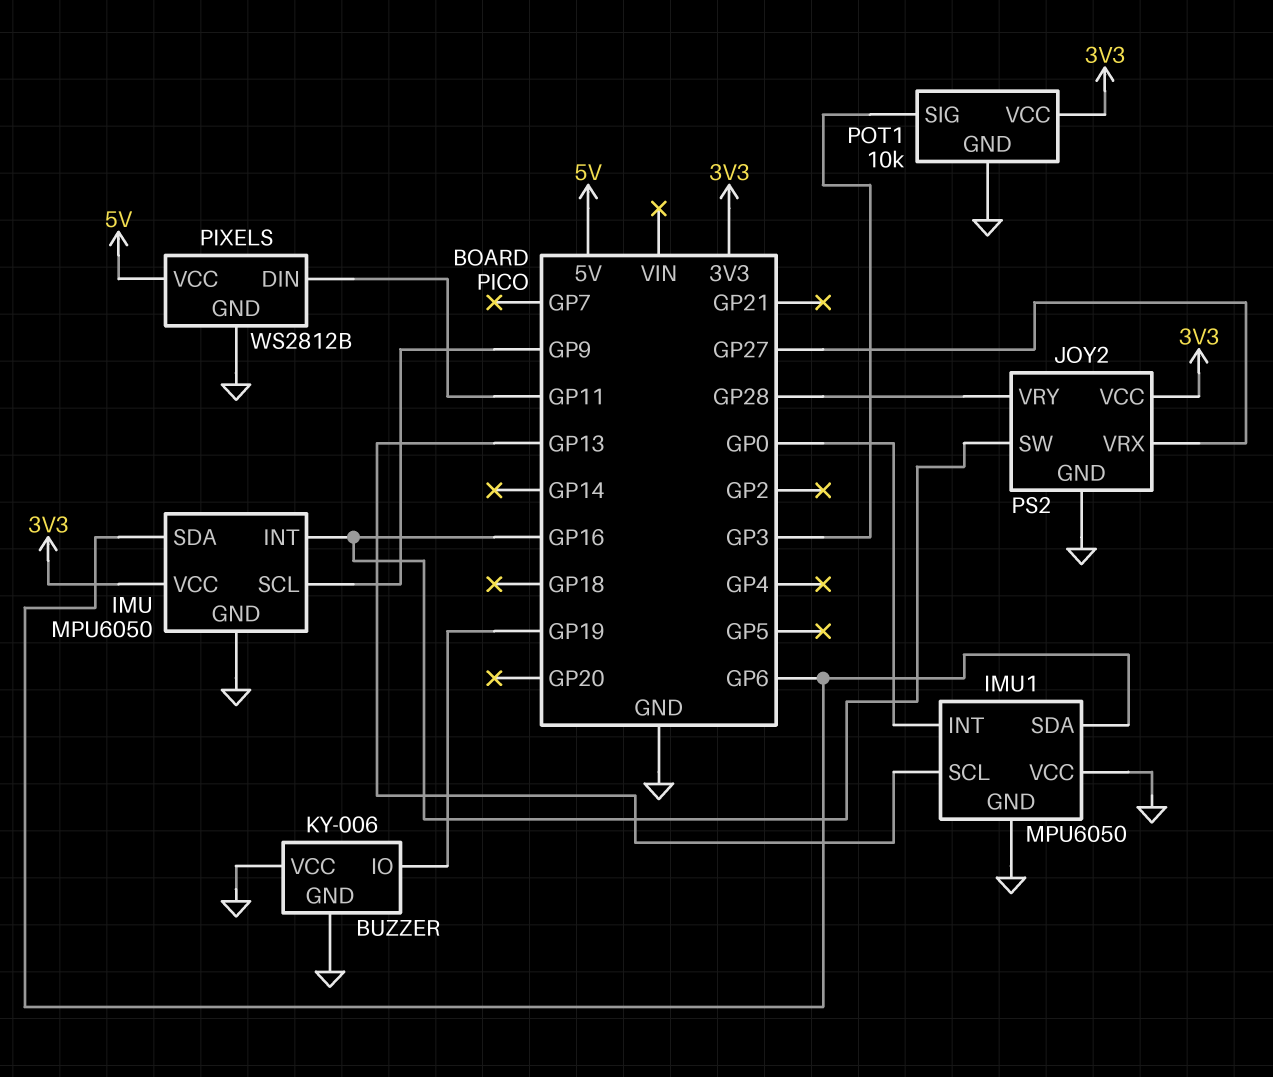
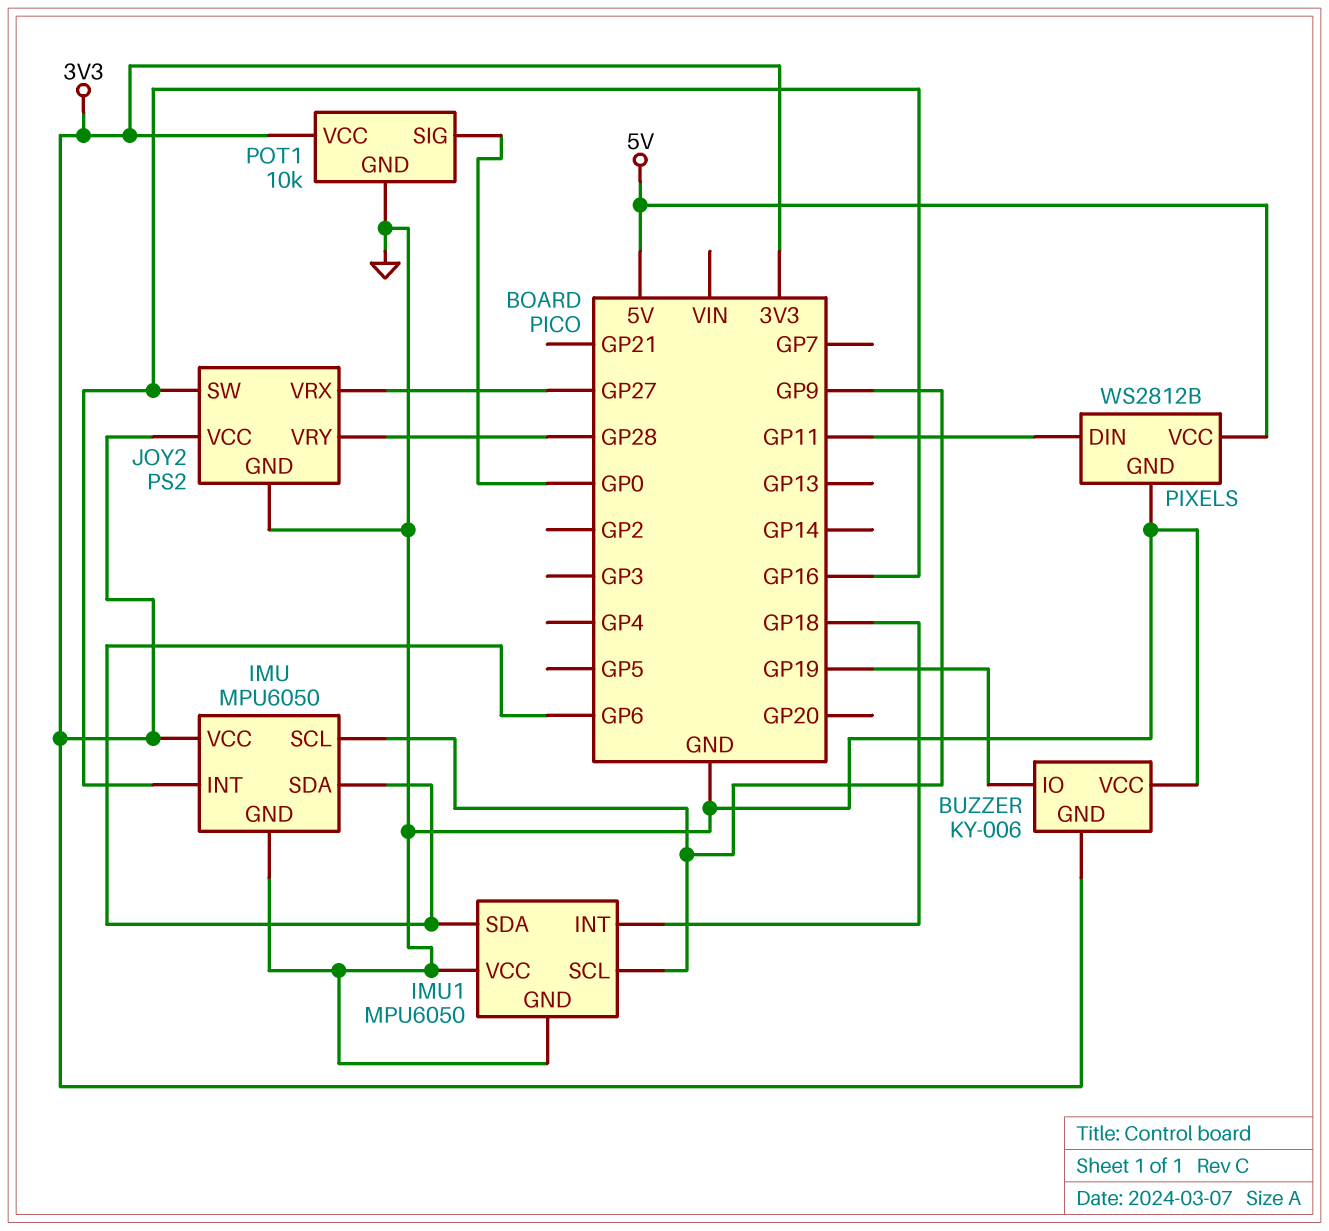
BUZZER pin GND: GND -> 3V3
IMU1 pin INT: GP0 -> GP18
IMU1 pin SCL: GP13 -> GP9
POT1 pin SIG: GP3 -> GP0

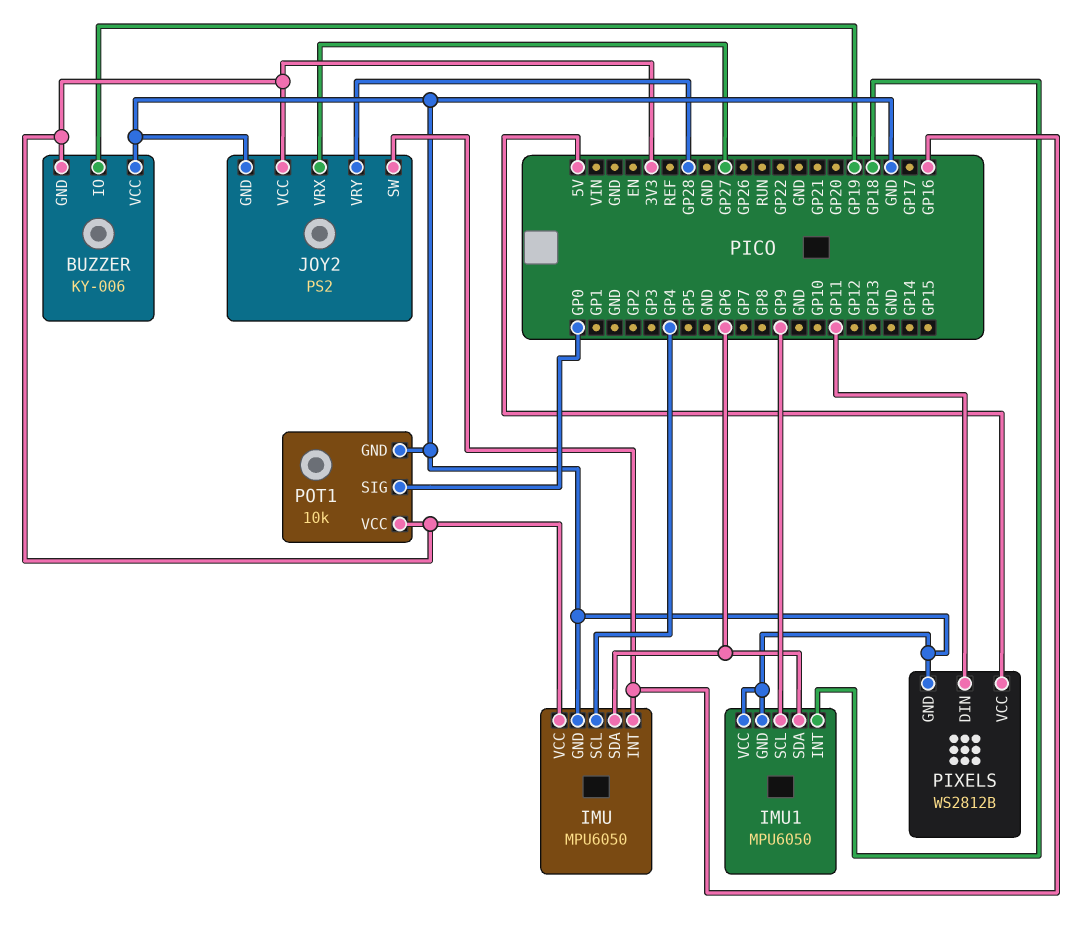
IMU pin SCL: GP9 -> GP4

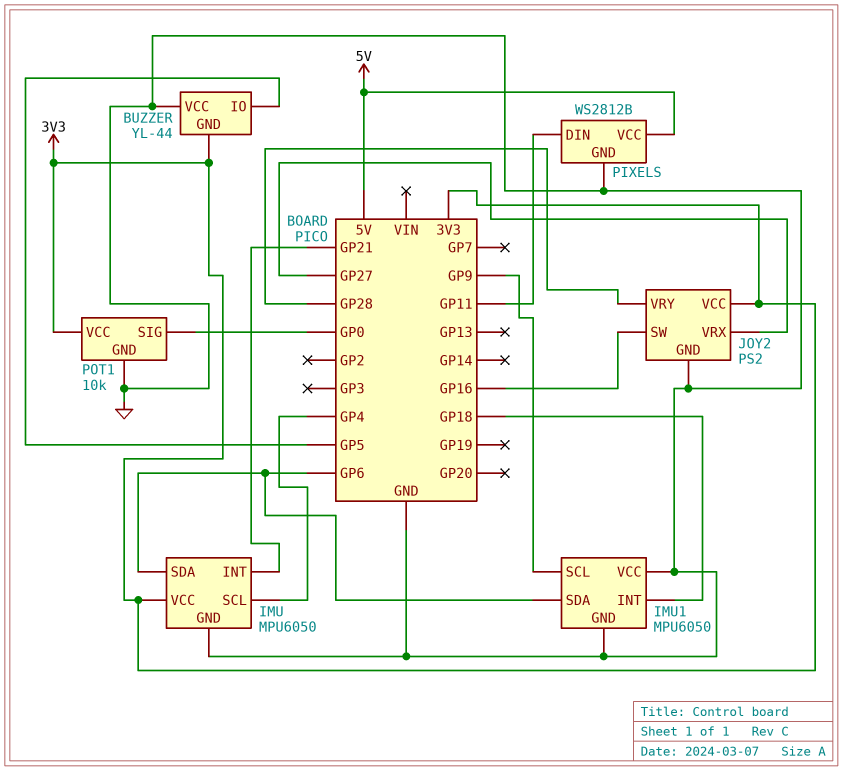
BUZZER: KY-006 -> YL-44
BUZZER pin IO: GP19 -> GP5
IMU pin INT: GP16 -> GP21

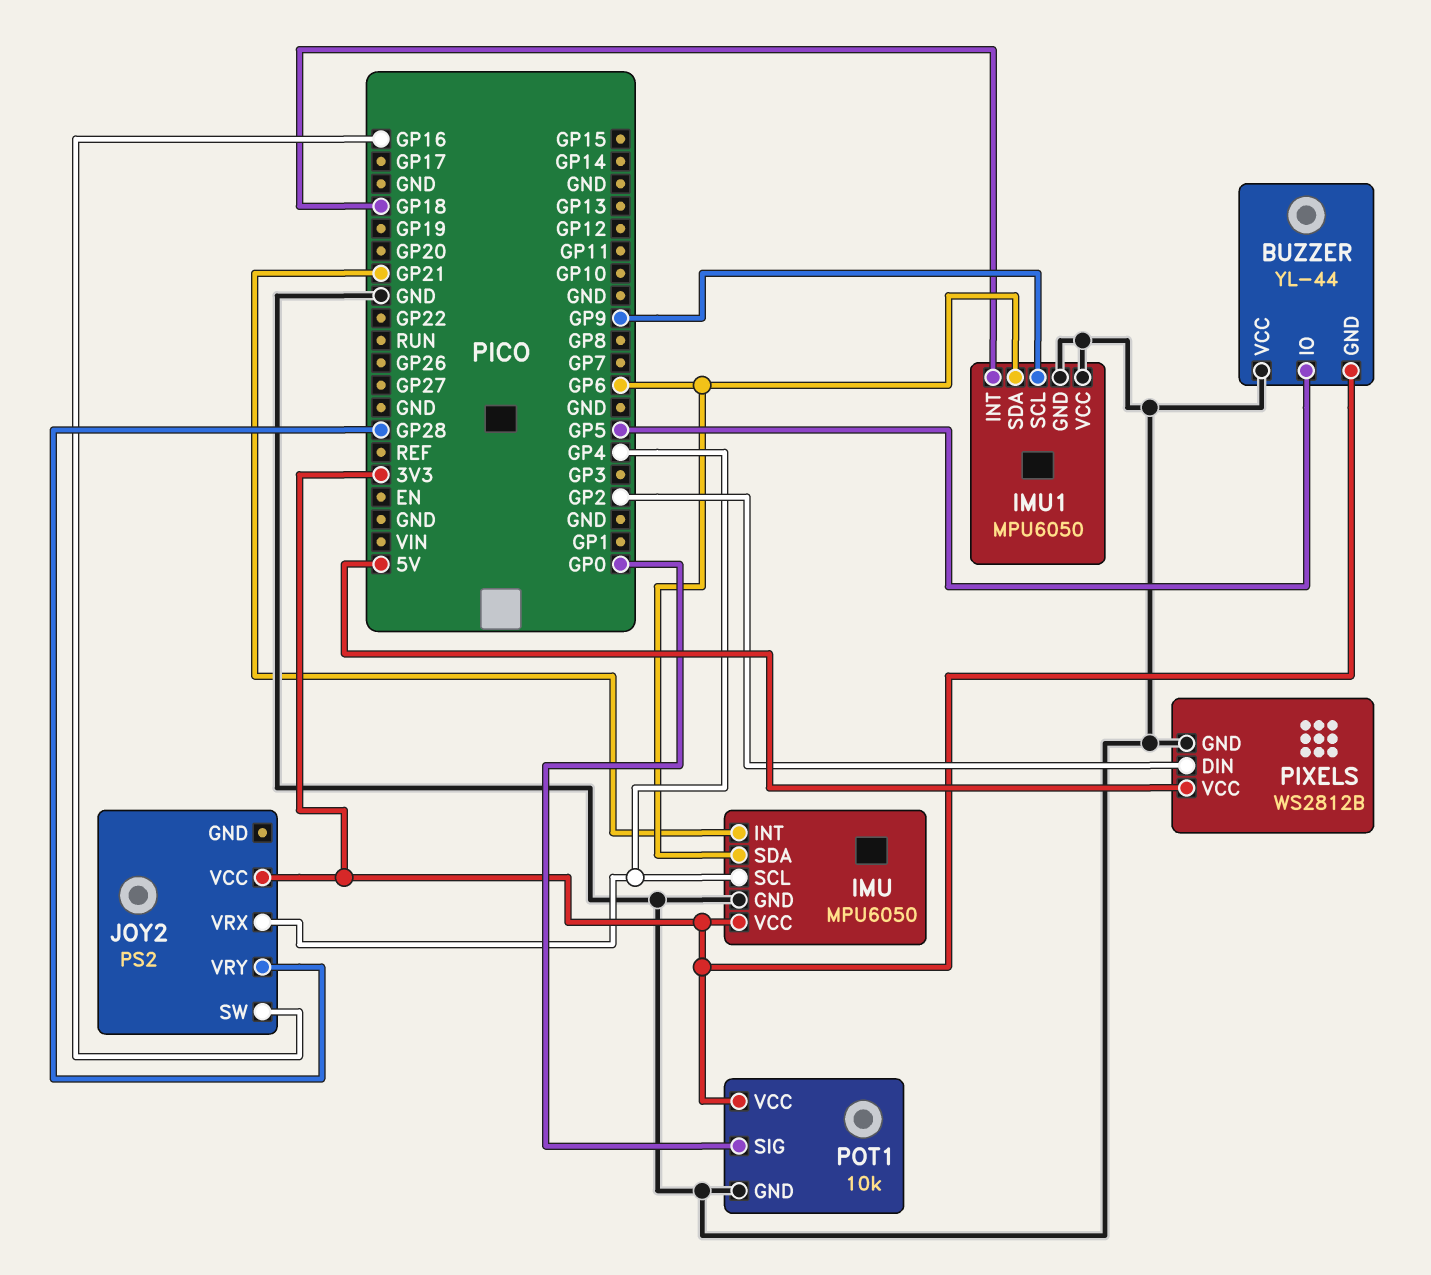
JOY2 pin GND: GND -> none
JOY2 pin VRX: GP27 -> GP4
PIXELS pin DIN: GP11 -> GP2

